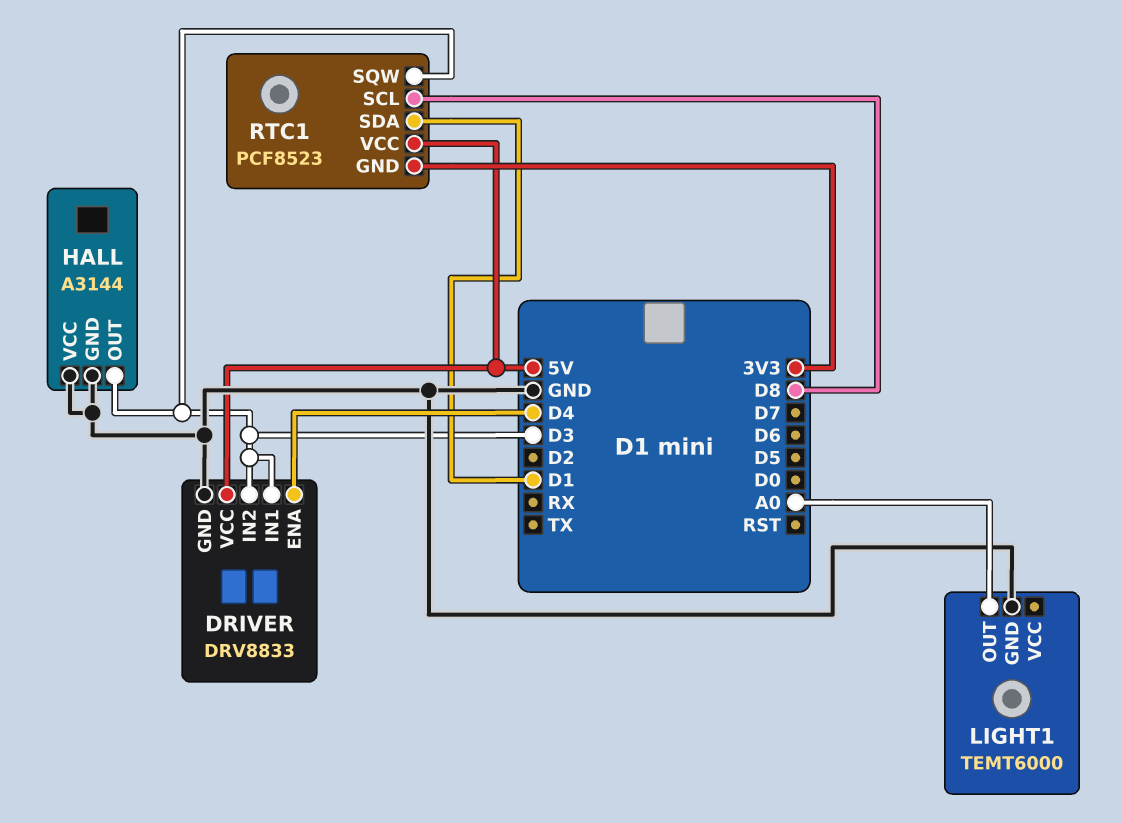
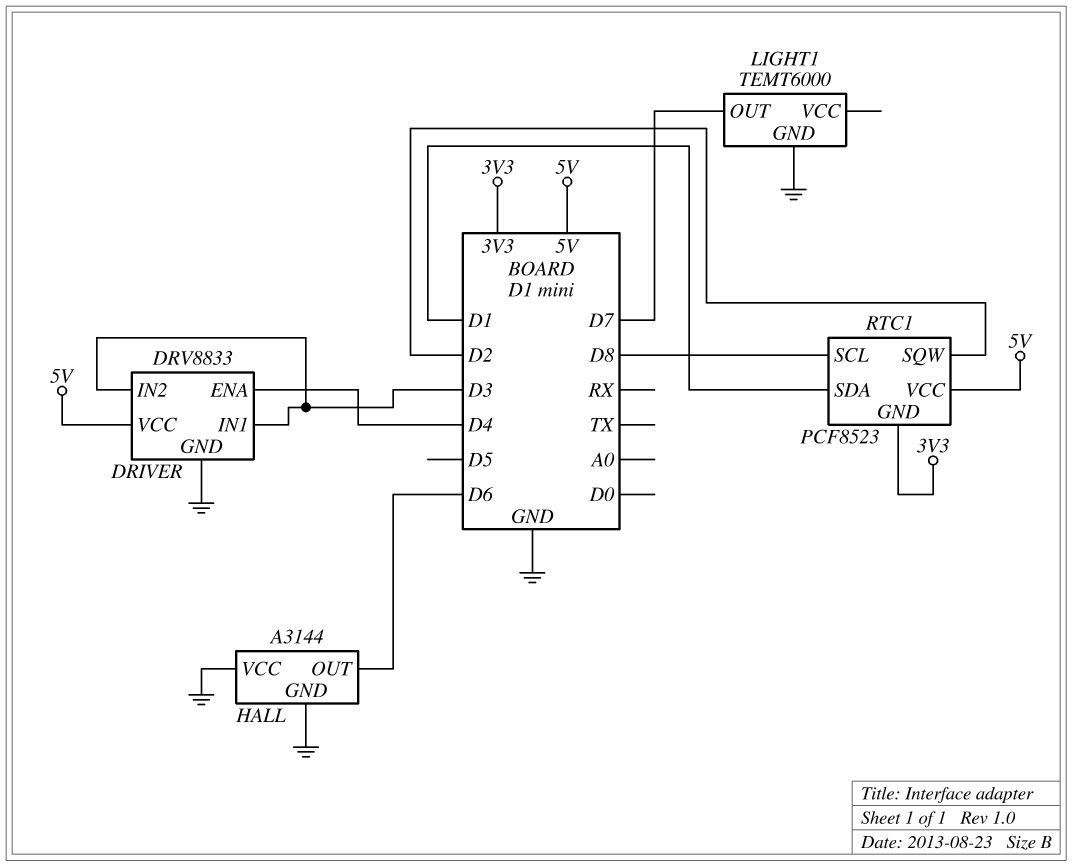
HALL pin OUT: D3 -> D6
LIGHT1 pin OUT: A0 -> D7
RTC1 pin SQW: D3 -> D2

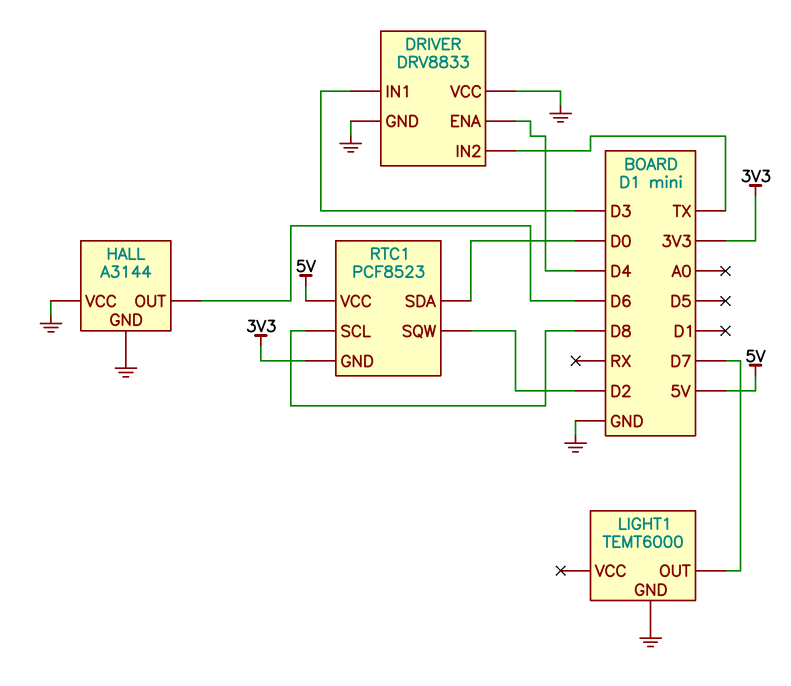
DRIVER pin IN2: D3 -> TX
DRIVER pin VCC: 5V -> GND
RTC1 pin SDA: D1 -> D0

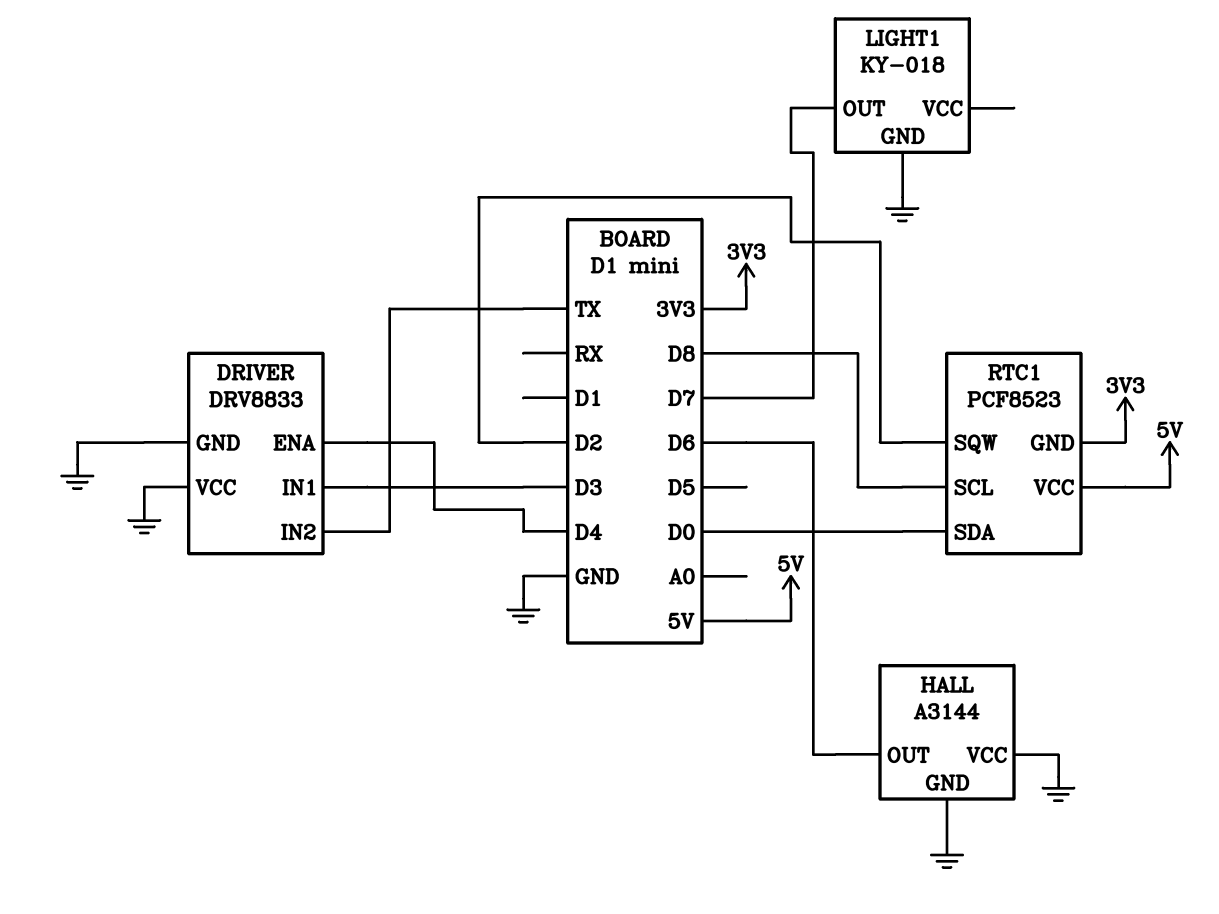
LIGHT1: TEMT6000 -> KY-018

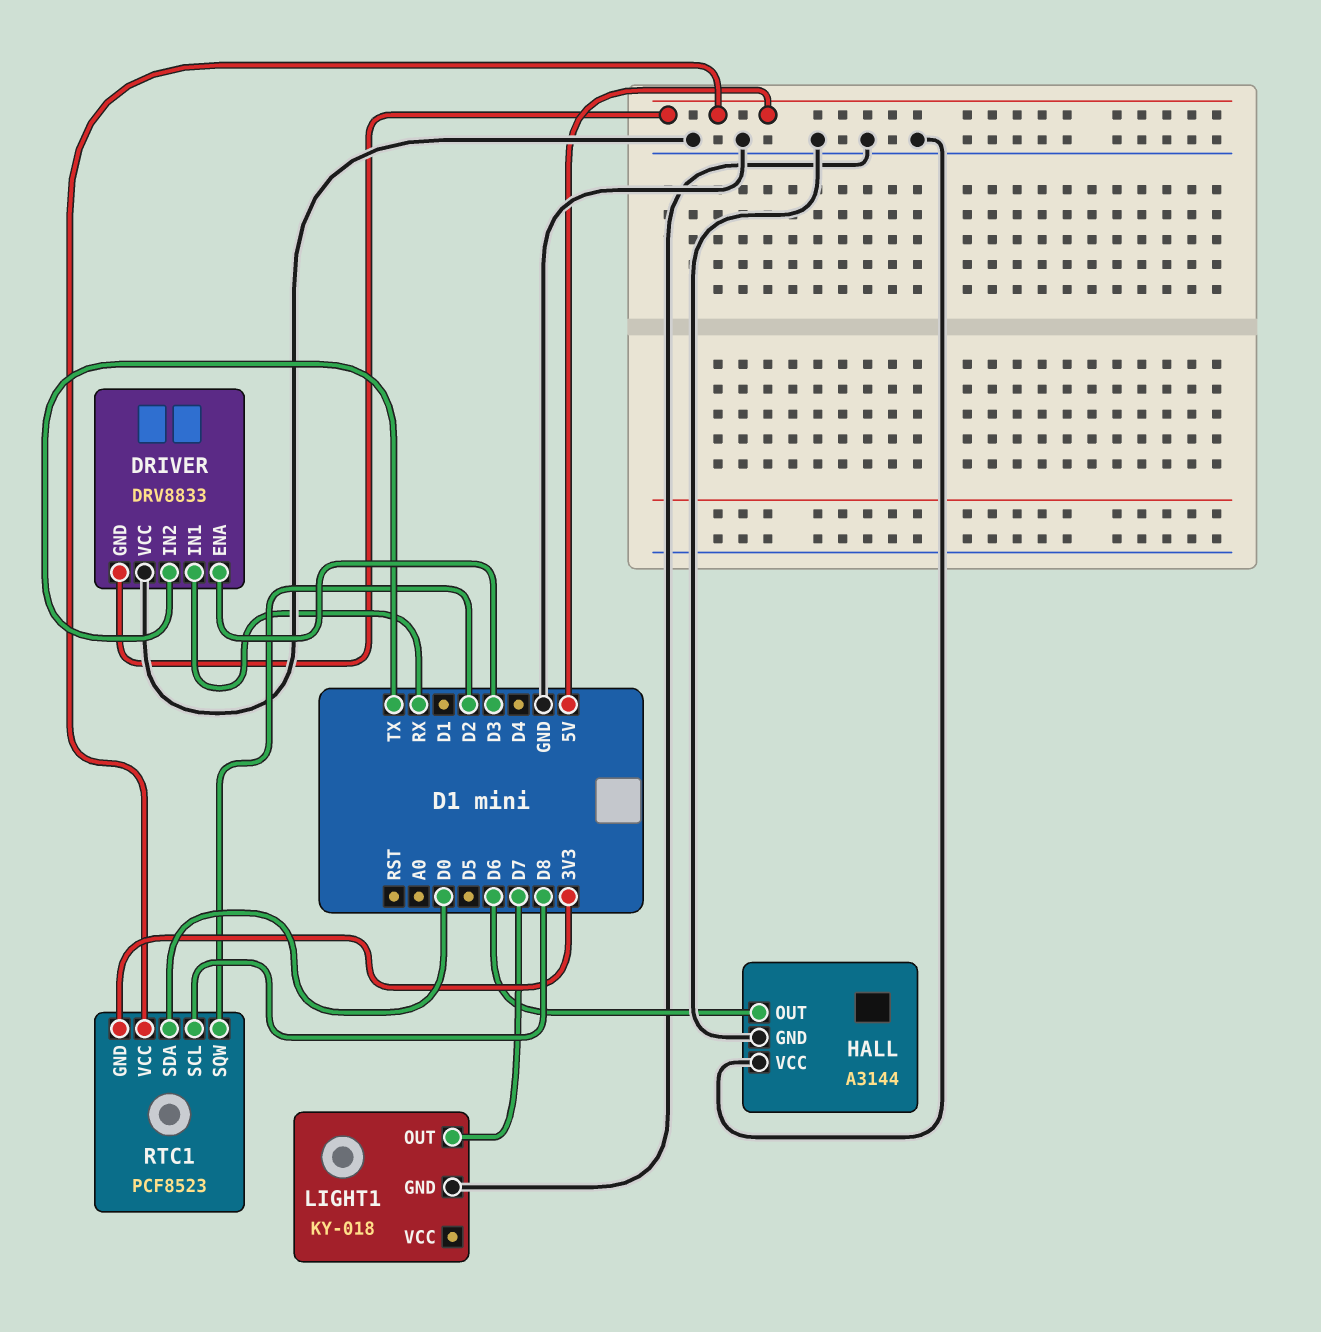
DRIVER pin ENA: D4 -> D3
DRIVER pin GND: GND -> 5V
DRIVER pin IN1: D3 -> RX

